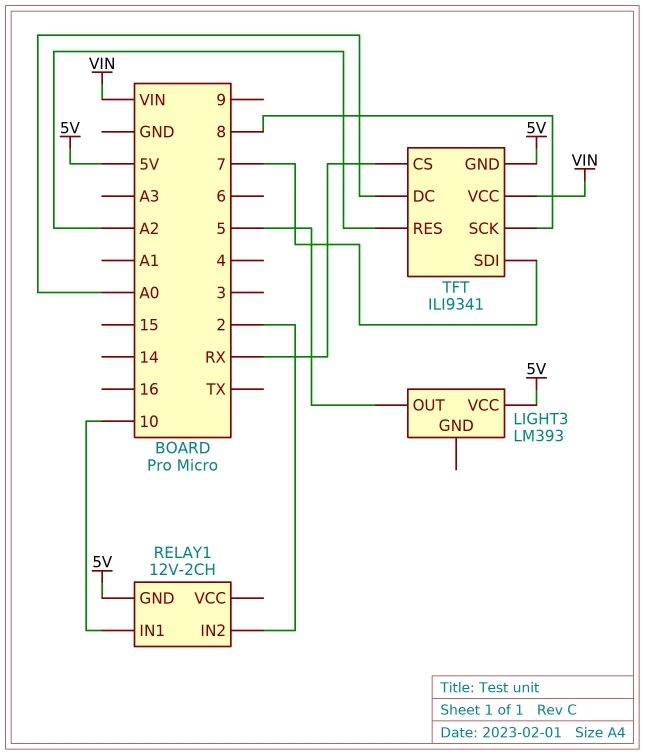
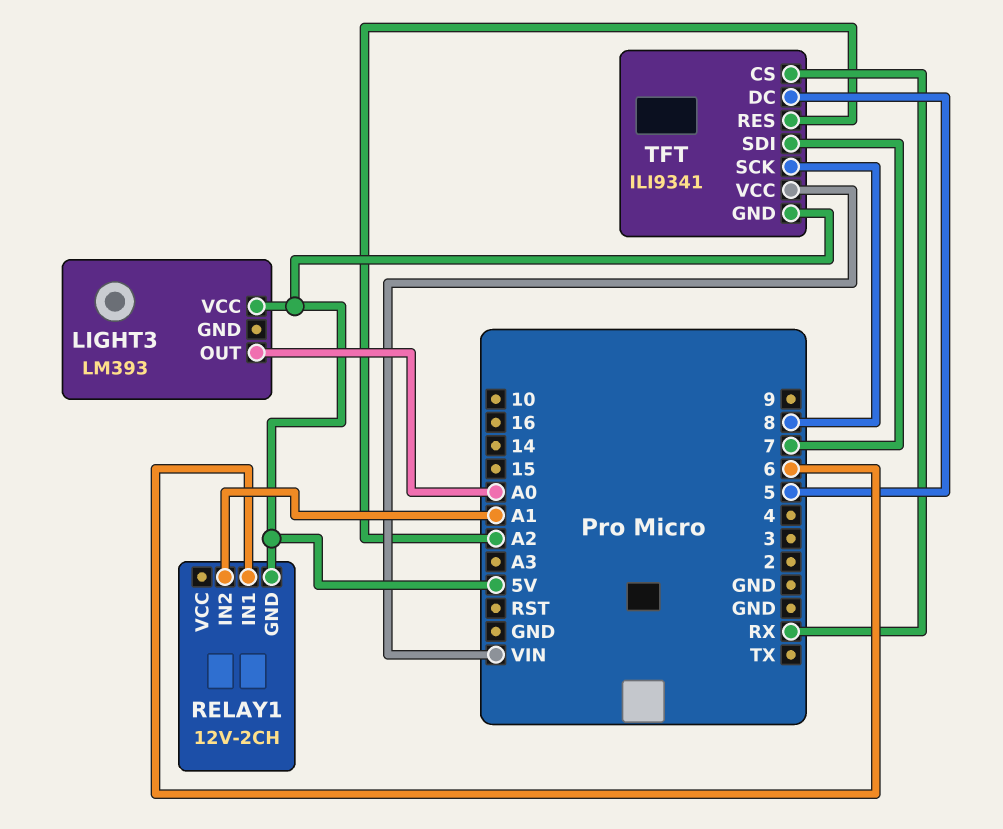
LIGHT3 pin OUT: 5 -> A0
RELAY1 pin IN1: 10 -> 6
RELAY1 pin IN2: 2 -> A1
TFT pin DC: A0 -> 5

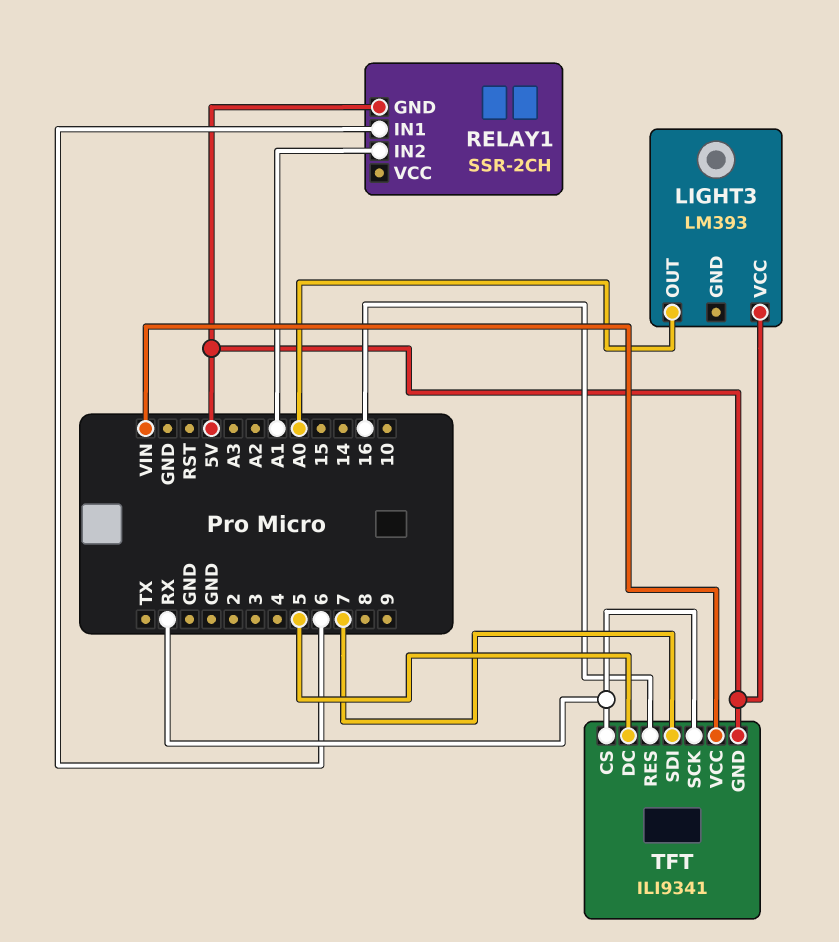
RELAY1: 12V-2CH -> SSR-2CH
TFT pin RES: A2 -> 16
TFT pin SCK: 8 -> RX

